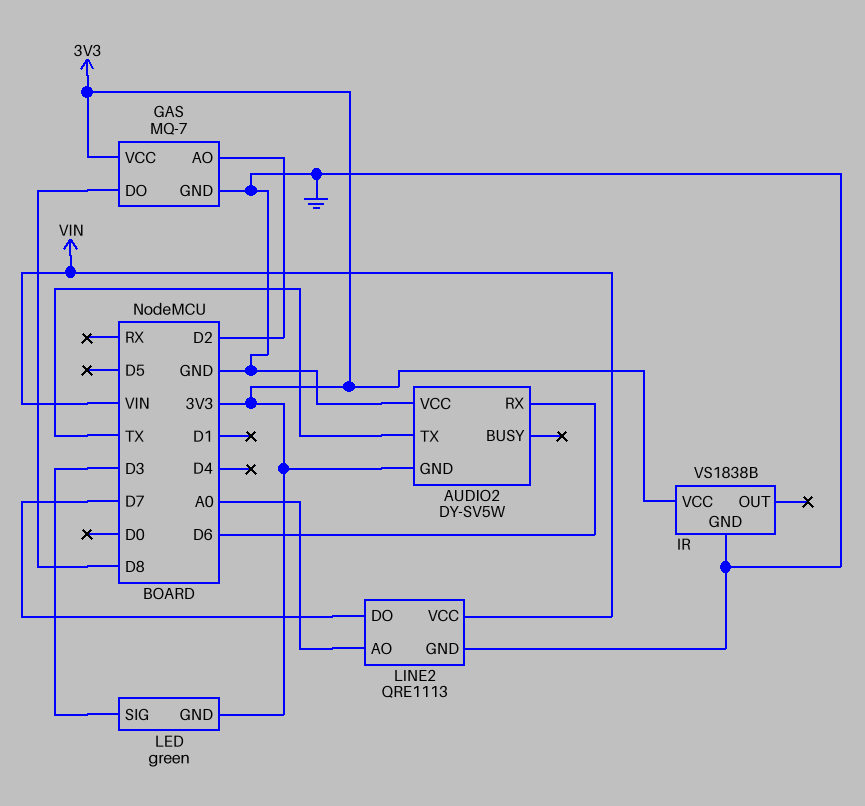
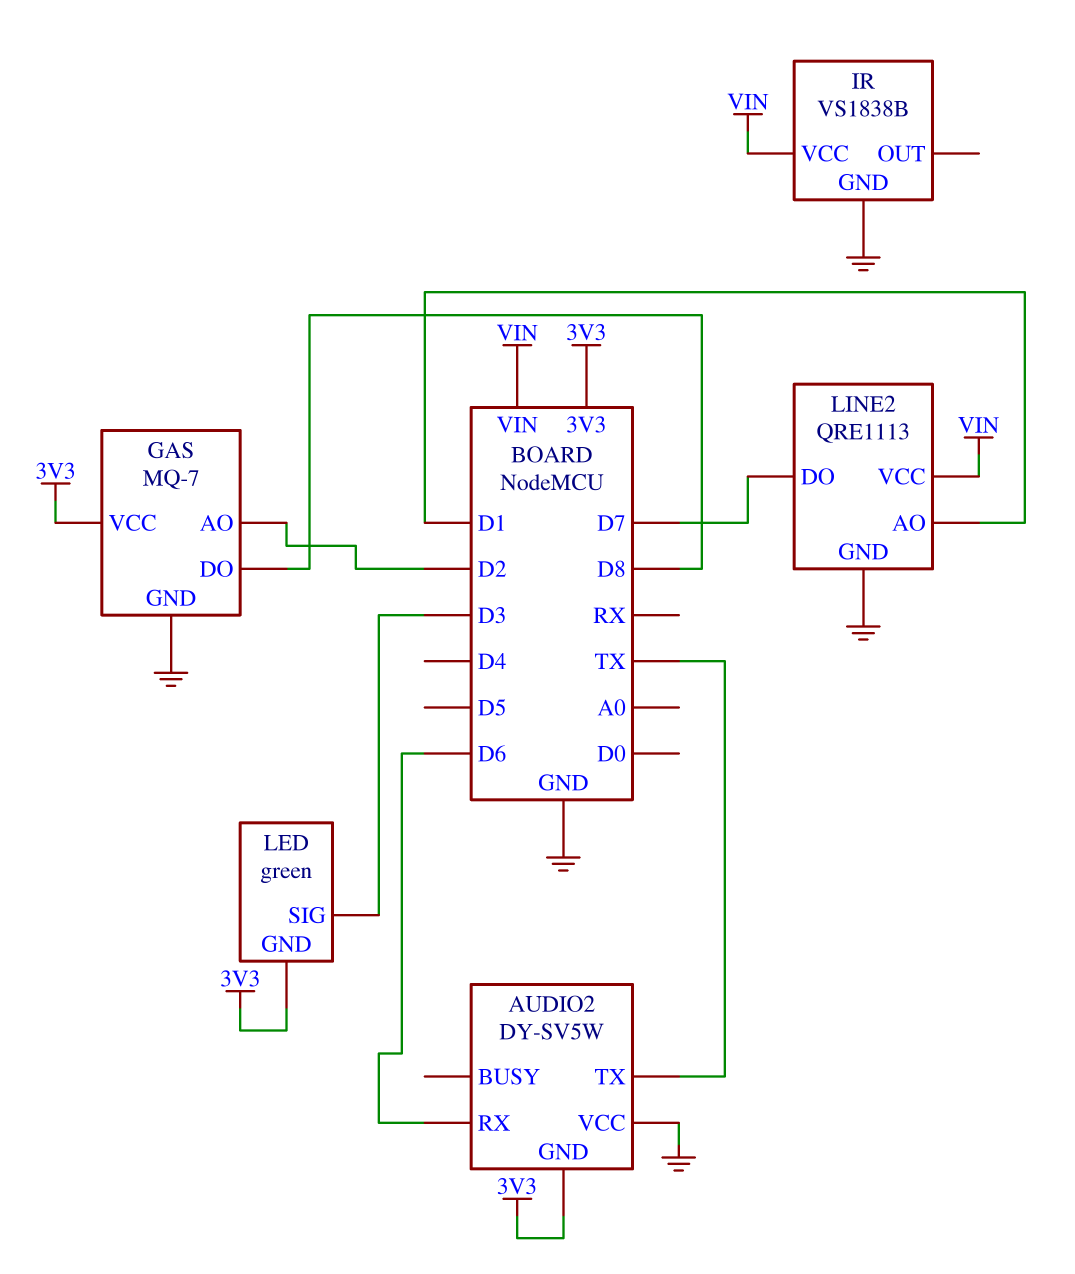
IR pin VCC: 3V3 -> VIN
LINE2 pin AO: A0 -> D1

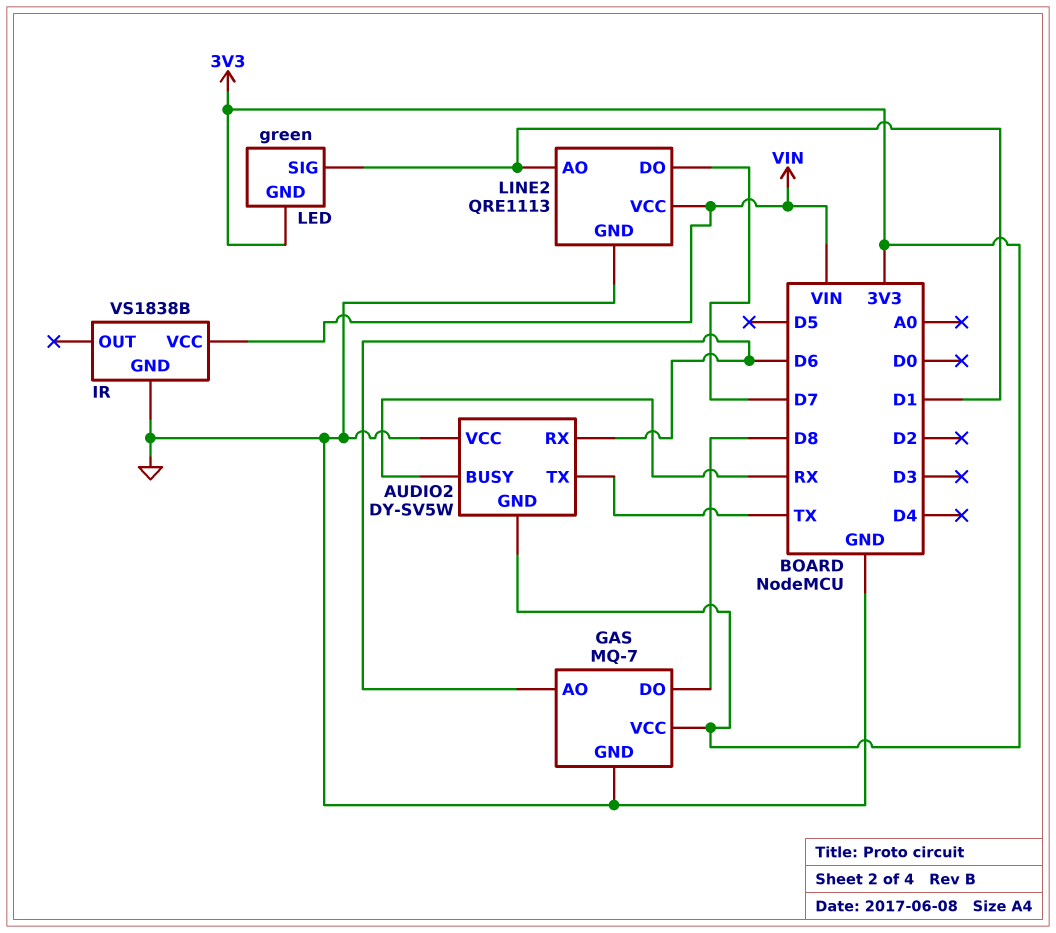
AUDIO2 pin BUSY: none -> RX
GAS pin AO: D2 -> D6
LED pin SIG: D3 -> D1

